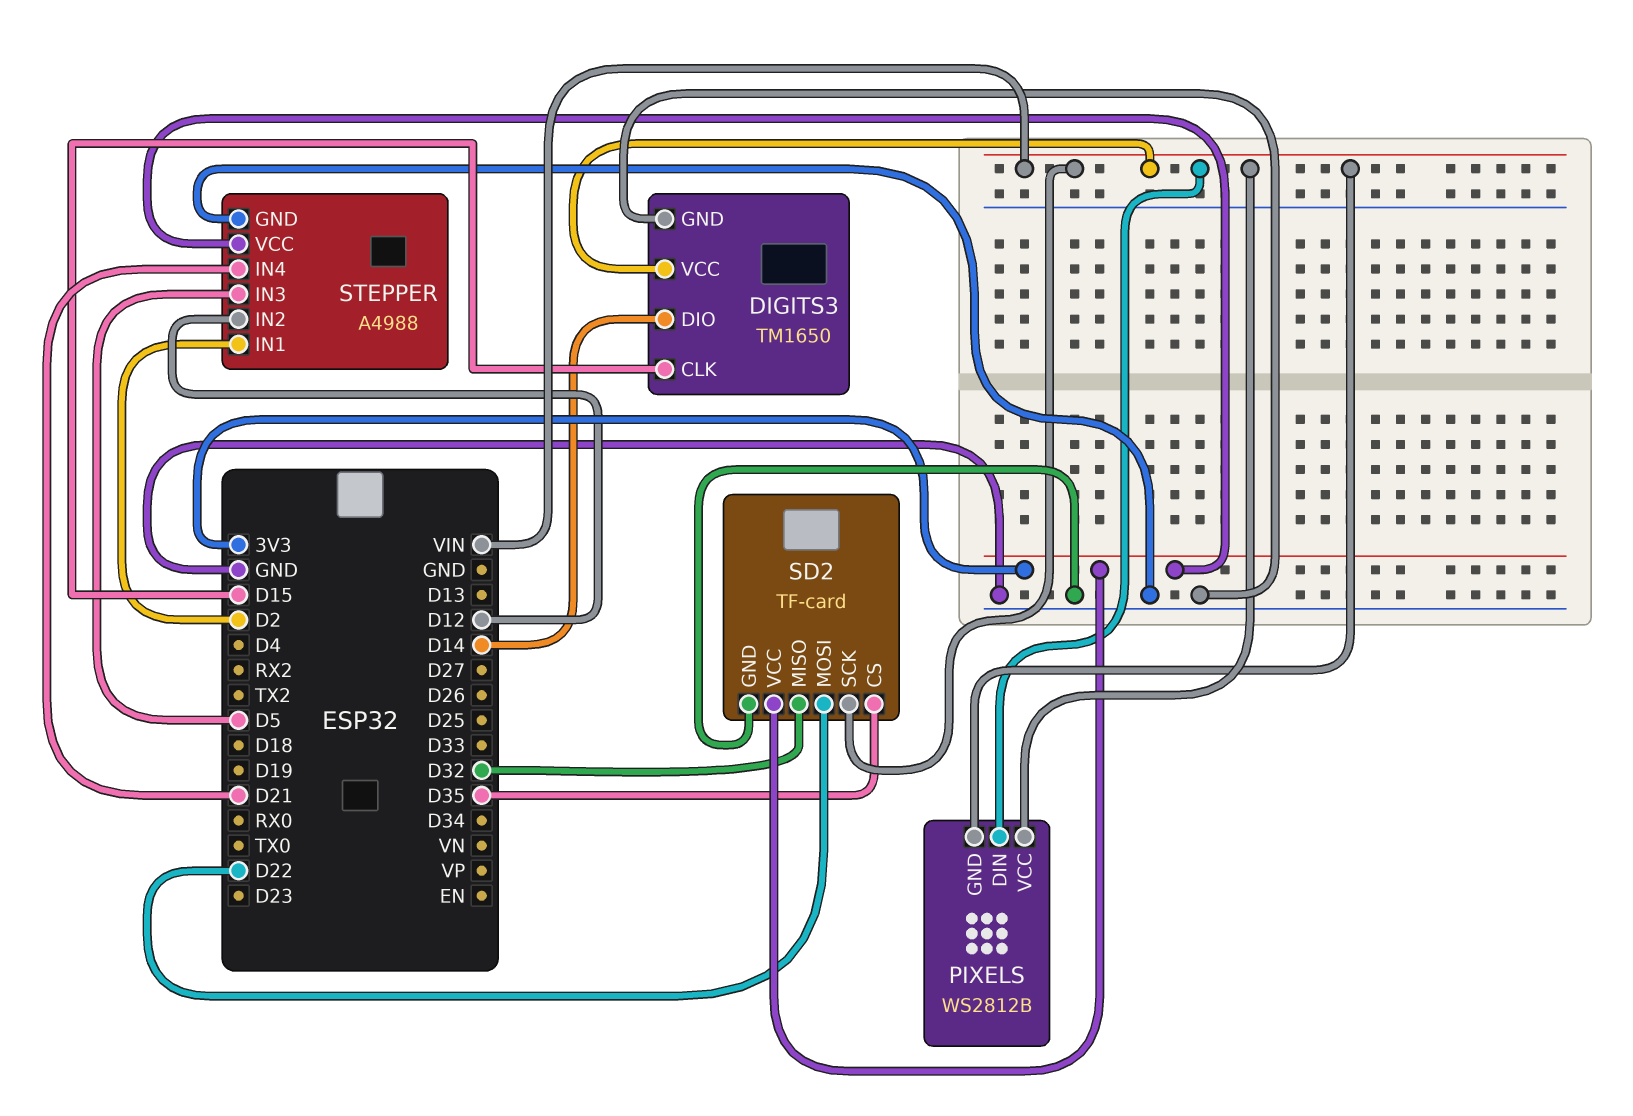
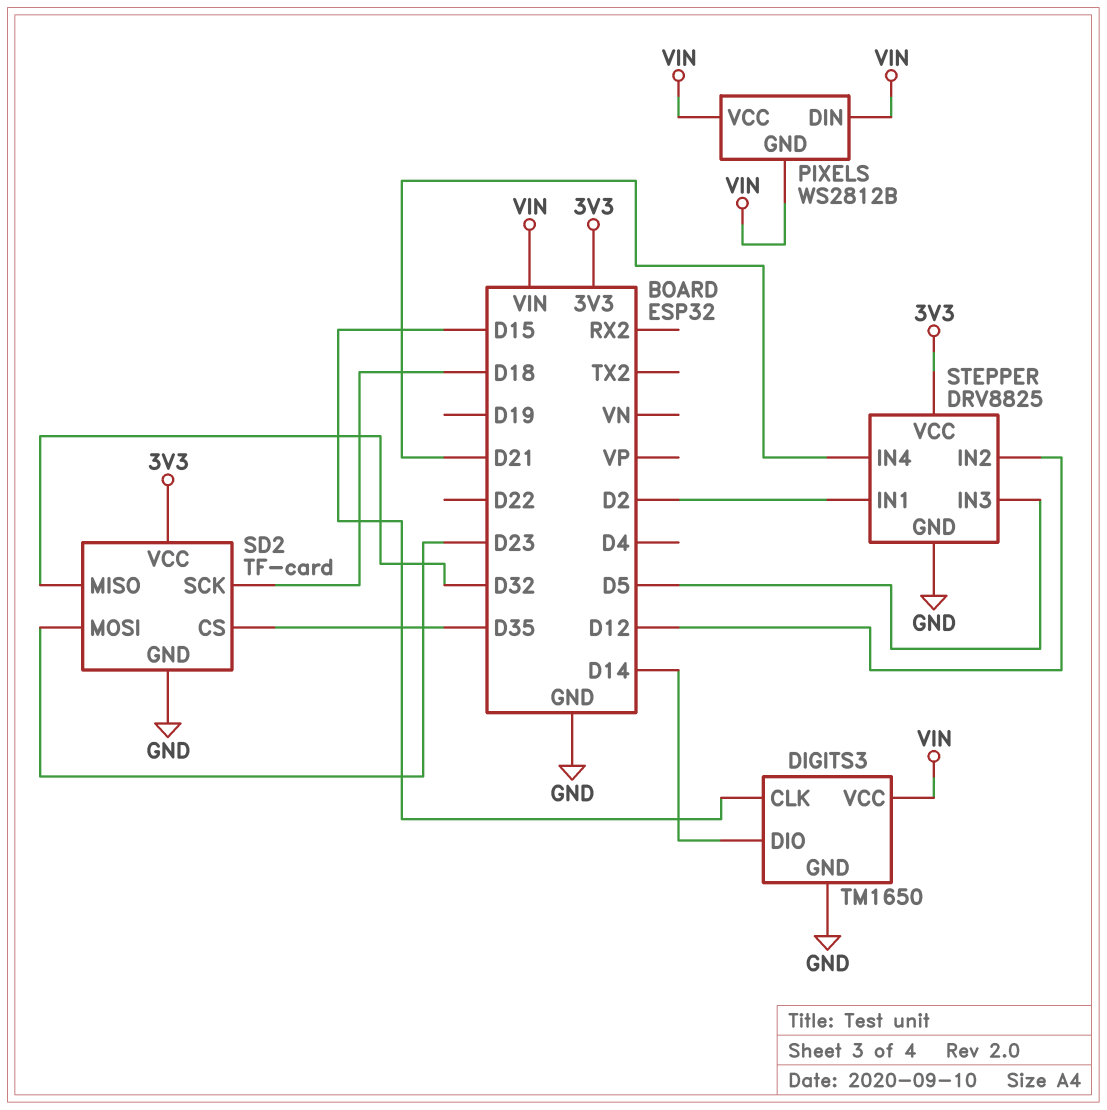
SD2 pin MOSI: D22 -> D23
SD2 pin SCK: VIN -> D18
STEPPER: A4988 -> DRV8825

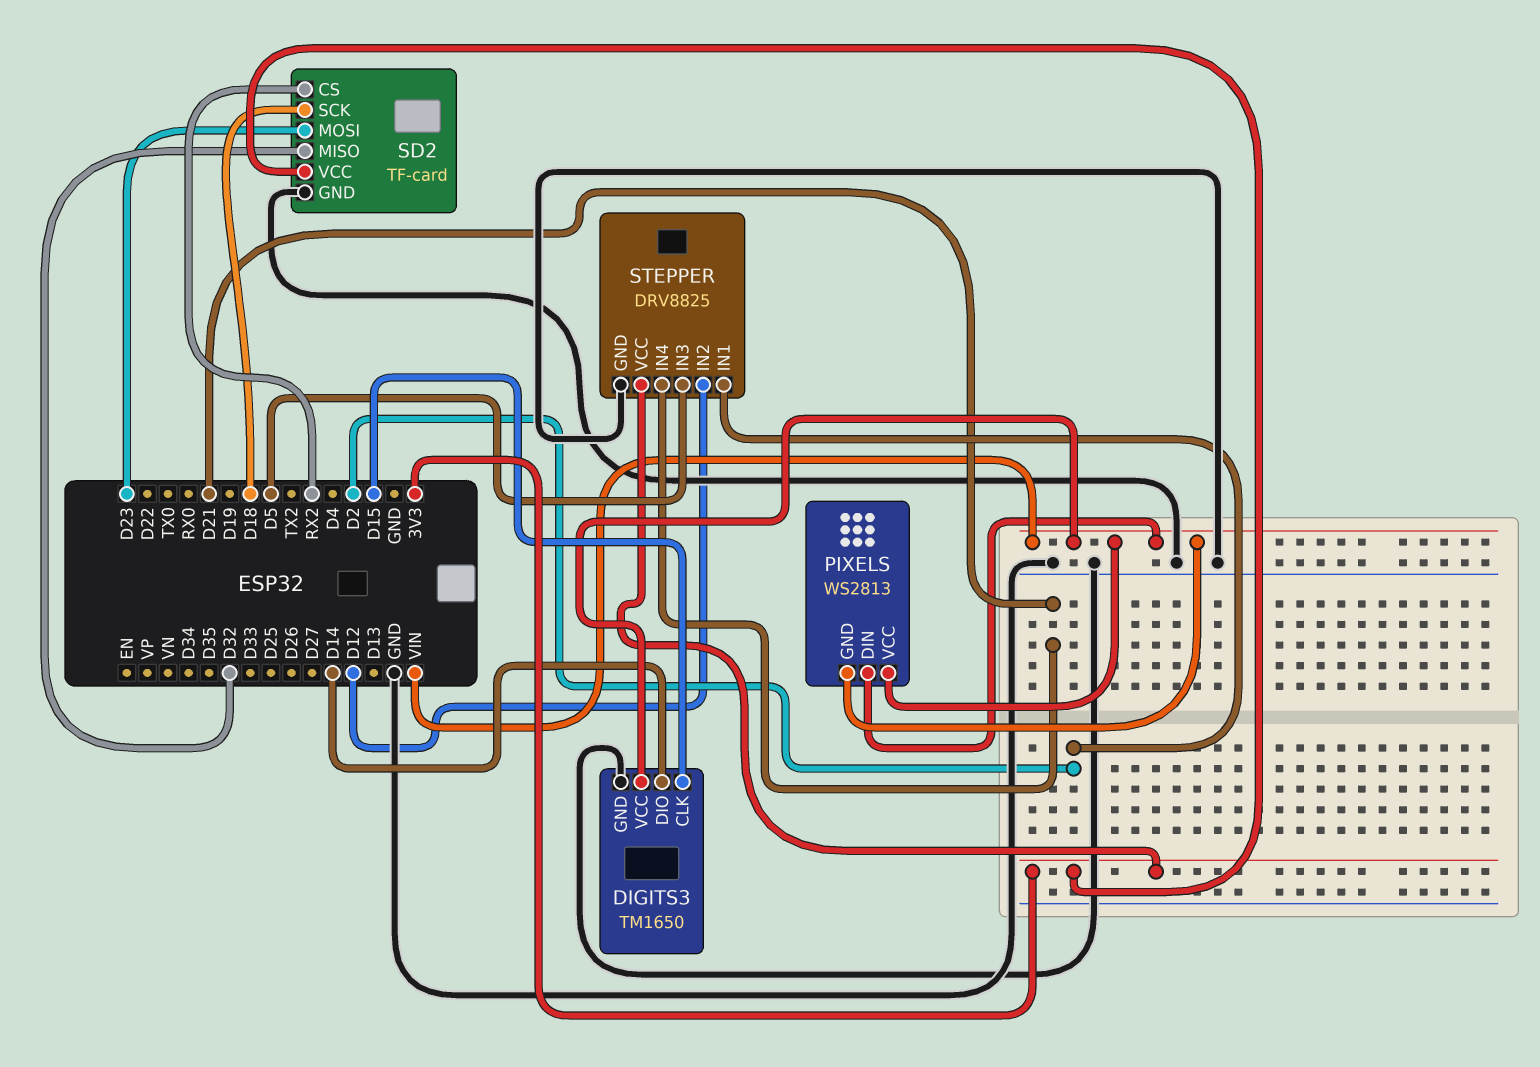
PIXELS: WS2812B -> WS2813
SD2 pin CS: D35 -> RX2

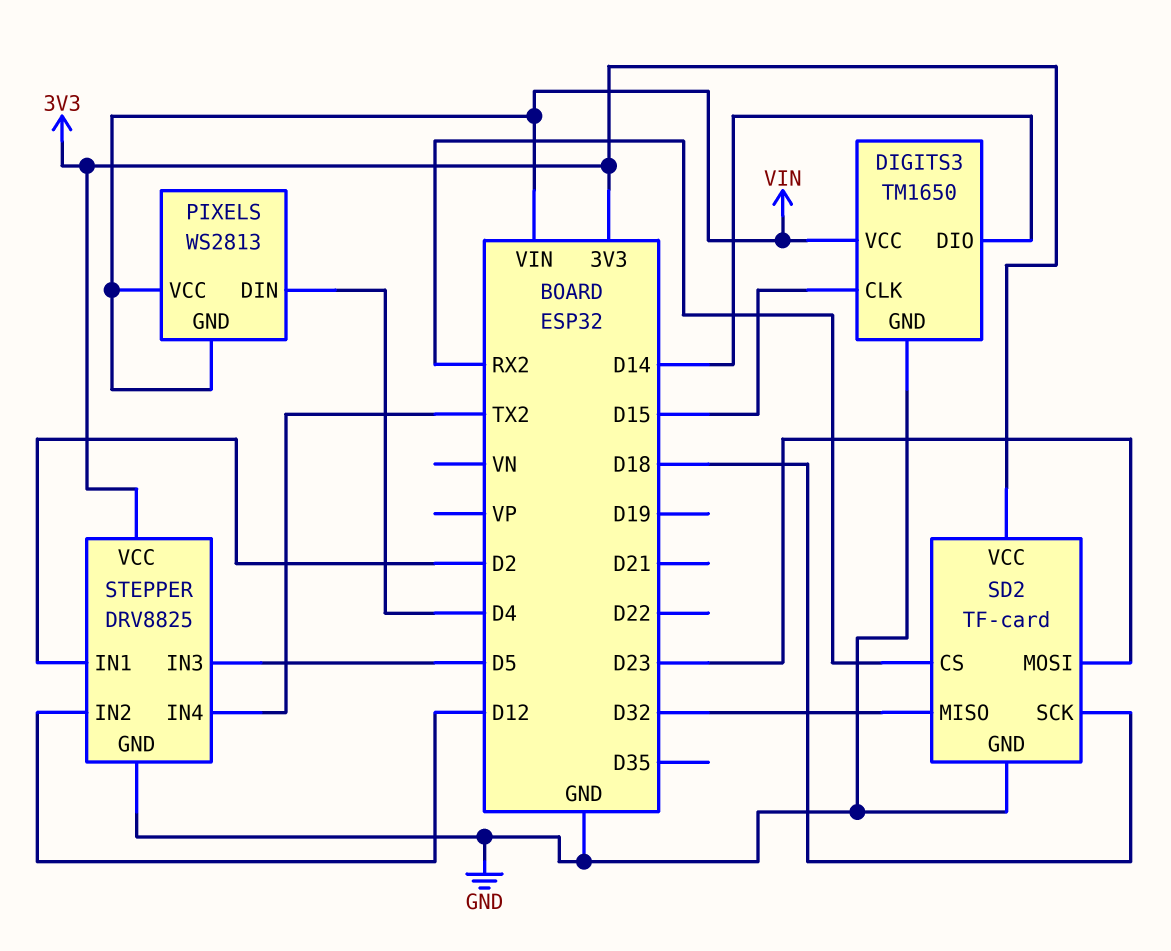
PIXELS pin DIN: VIN -> D4
STEPPER pin IN4: D21 -> TX2

